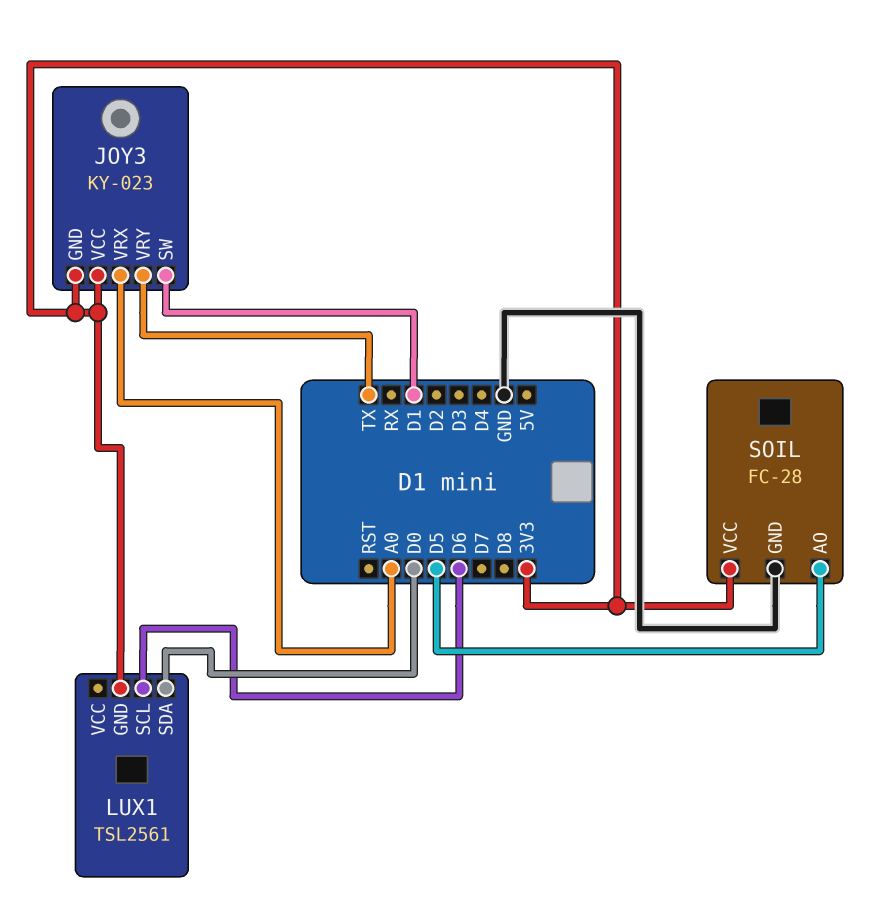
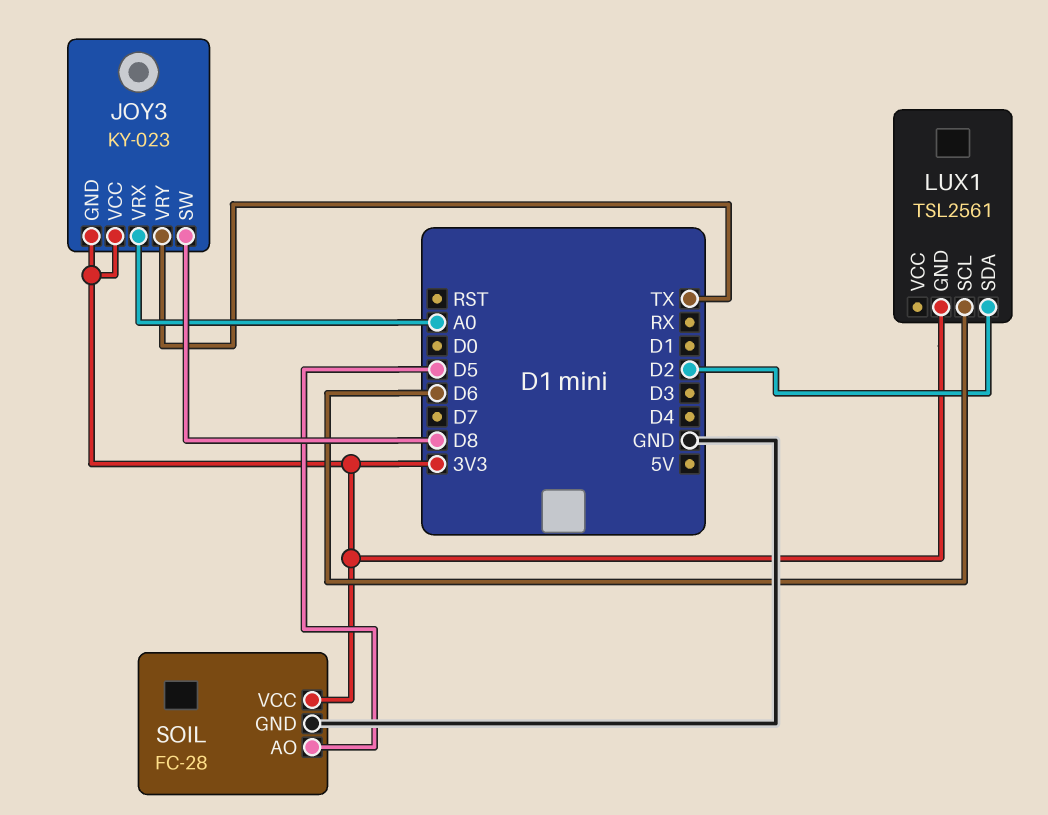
JOY3 pin SW: D1 -> D8
LUX1 pin SDA: D0 -> D2

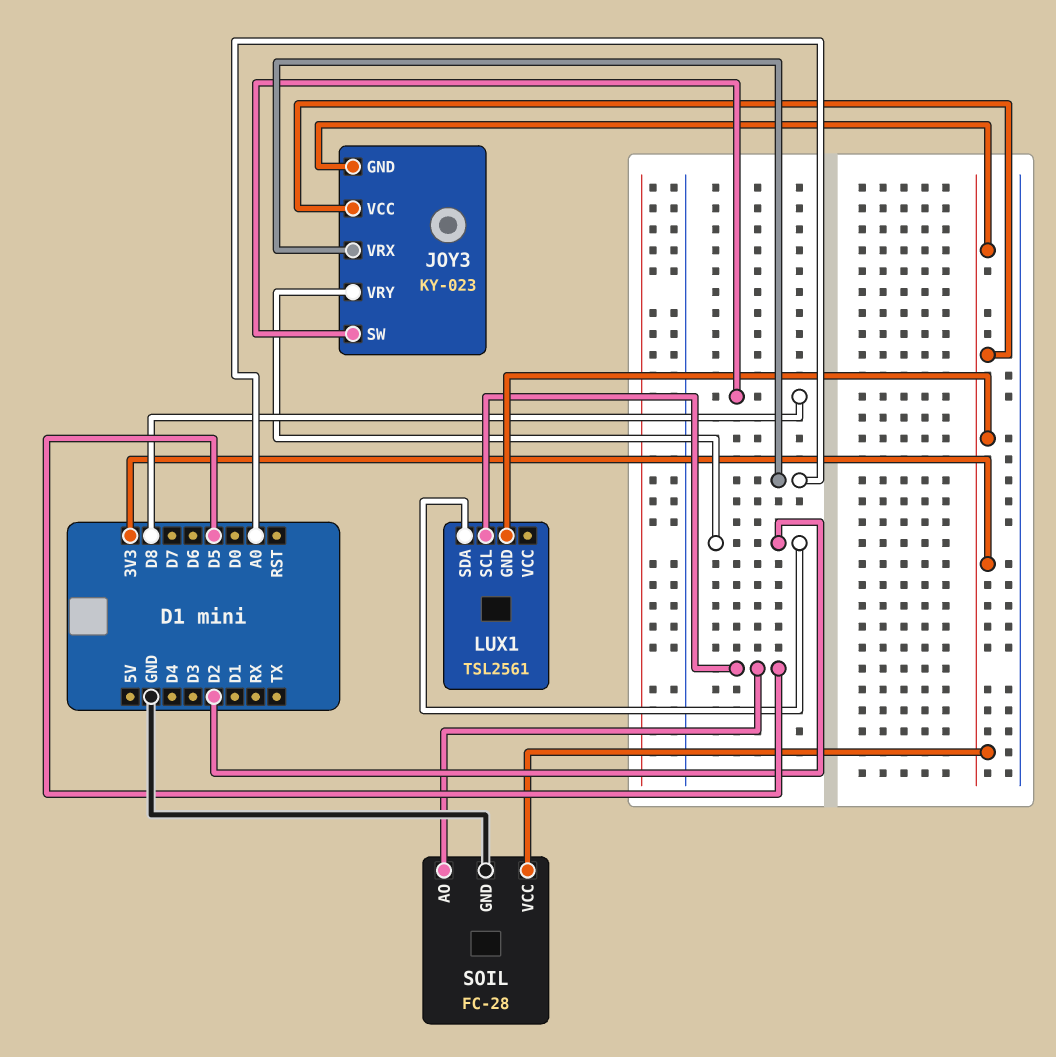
JOY3 pin VRY: TX -> D2
LUX1 pin SCL: D6 -> D5

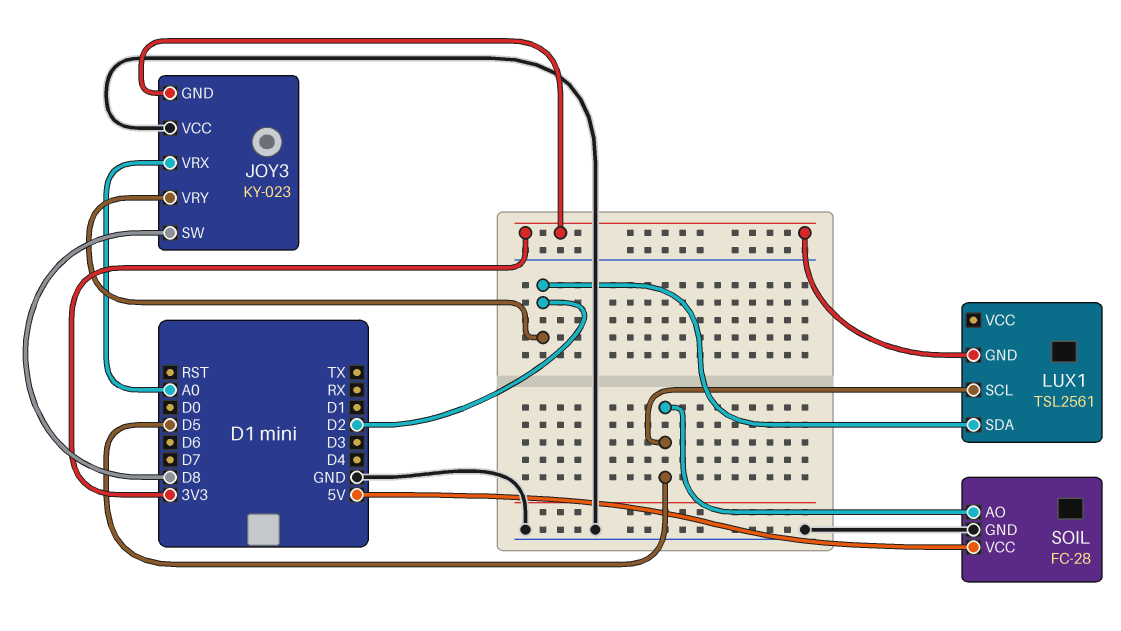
JOY3 pin VCC: 3V3 -> GND
SOIL pin VCC: 3V3 -> 5V

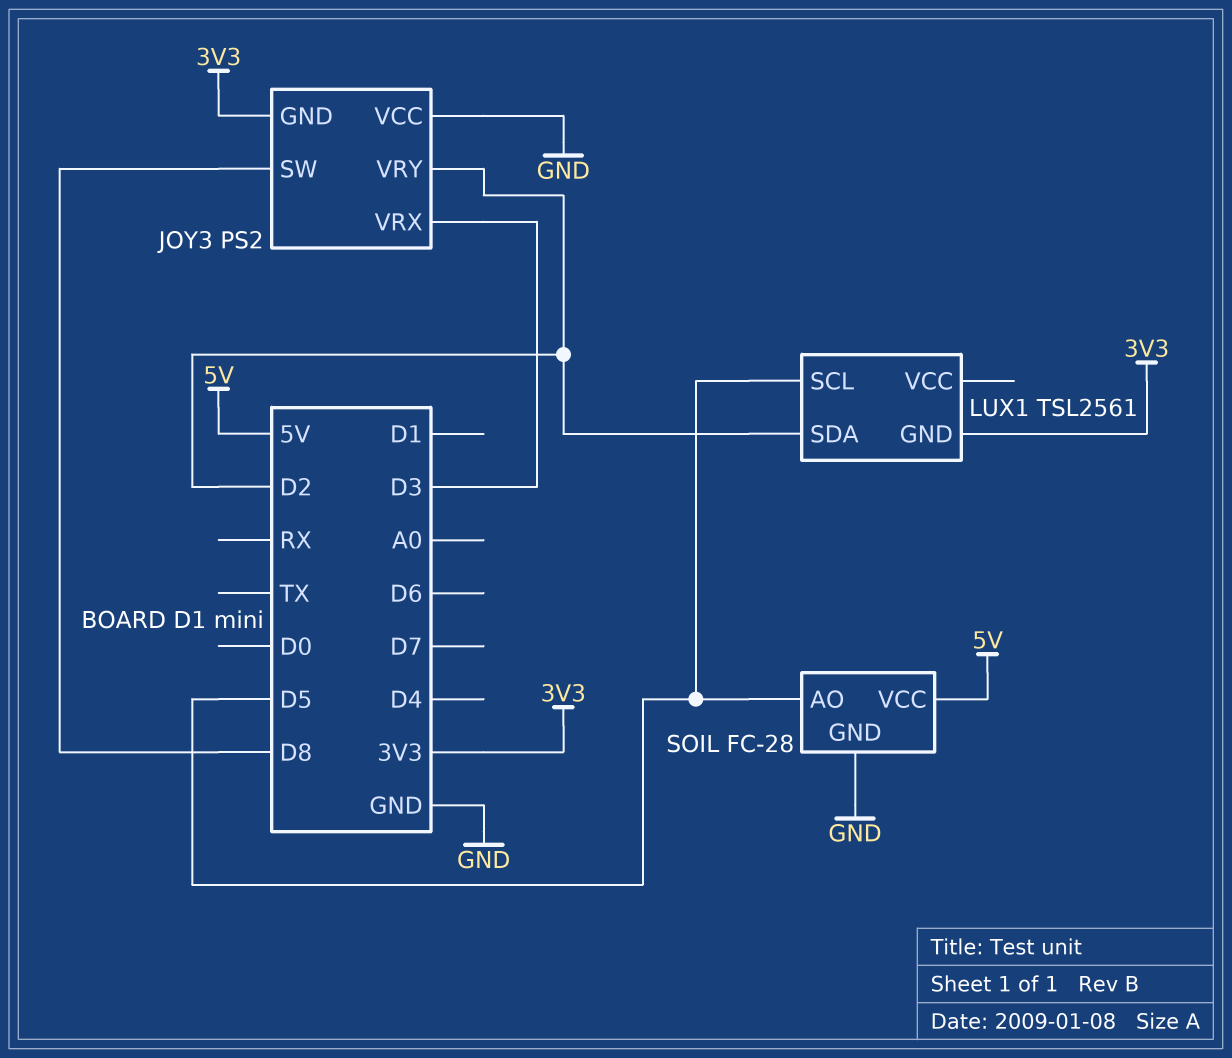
JOY3: KY-023 -> PS2
JOY3 pin VRX: A0 -> D3

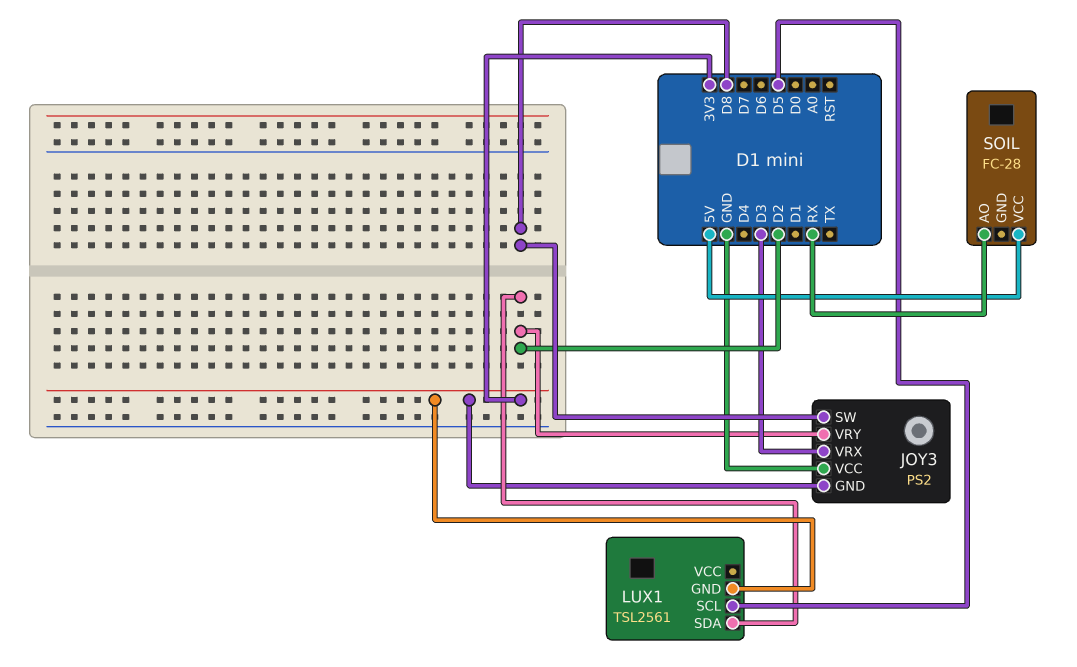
SOIL pin AO: D5 -> RX
SOIL pin GND: GND -> none

